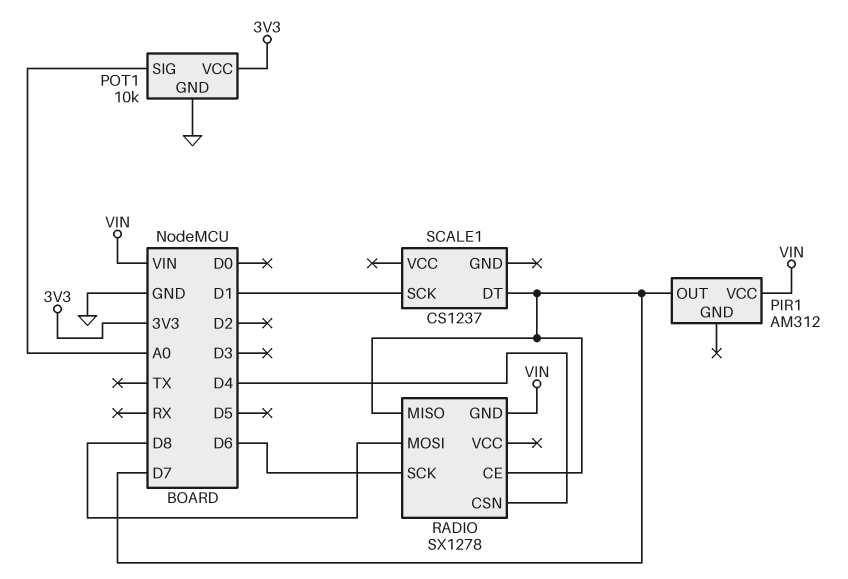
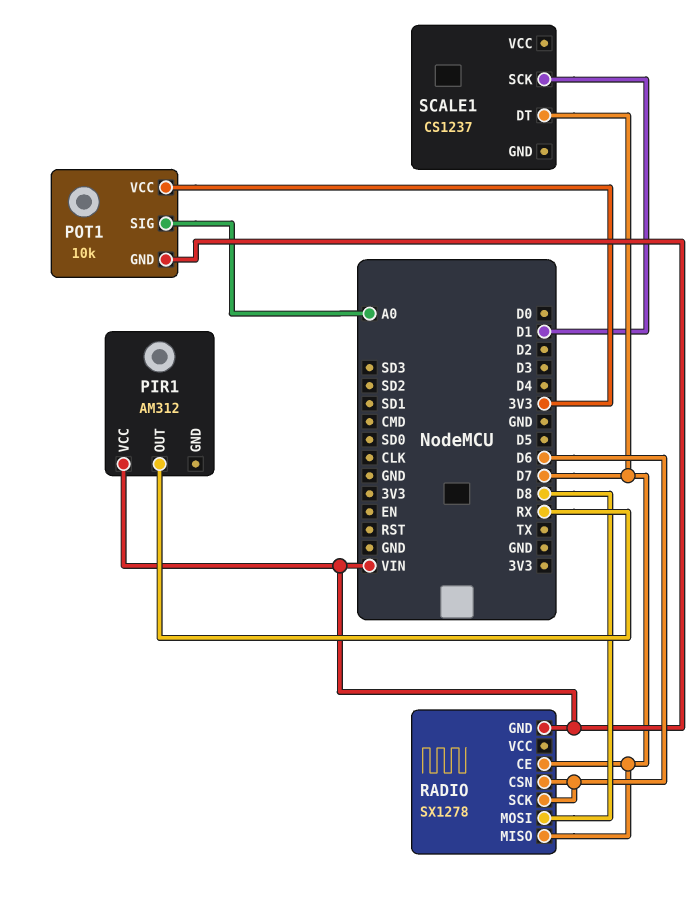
PIR1 pin OUT: D7 -> RX
POT1 pin GND: GND -> VIN
RADIO pin CSN: D4 -> D6

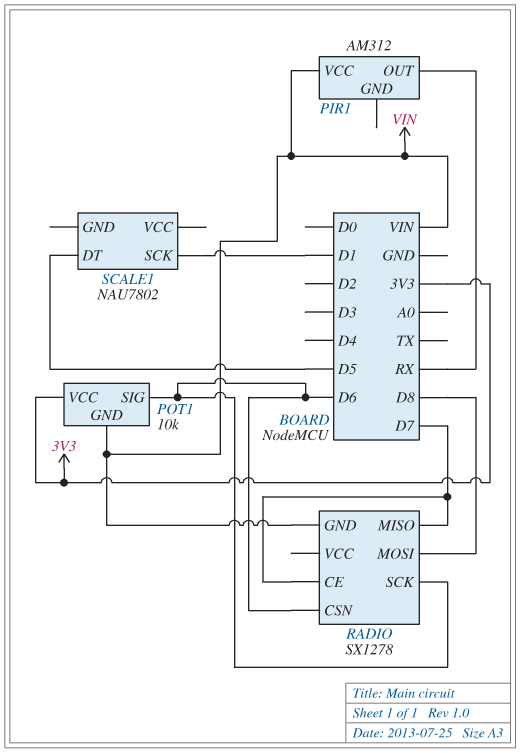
POT1 pin SIG: A0 -> D6
SCALE1: CS1237 -> NAU7802
SCALE1 pin DT: D7 -> D5

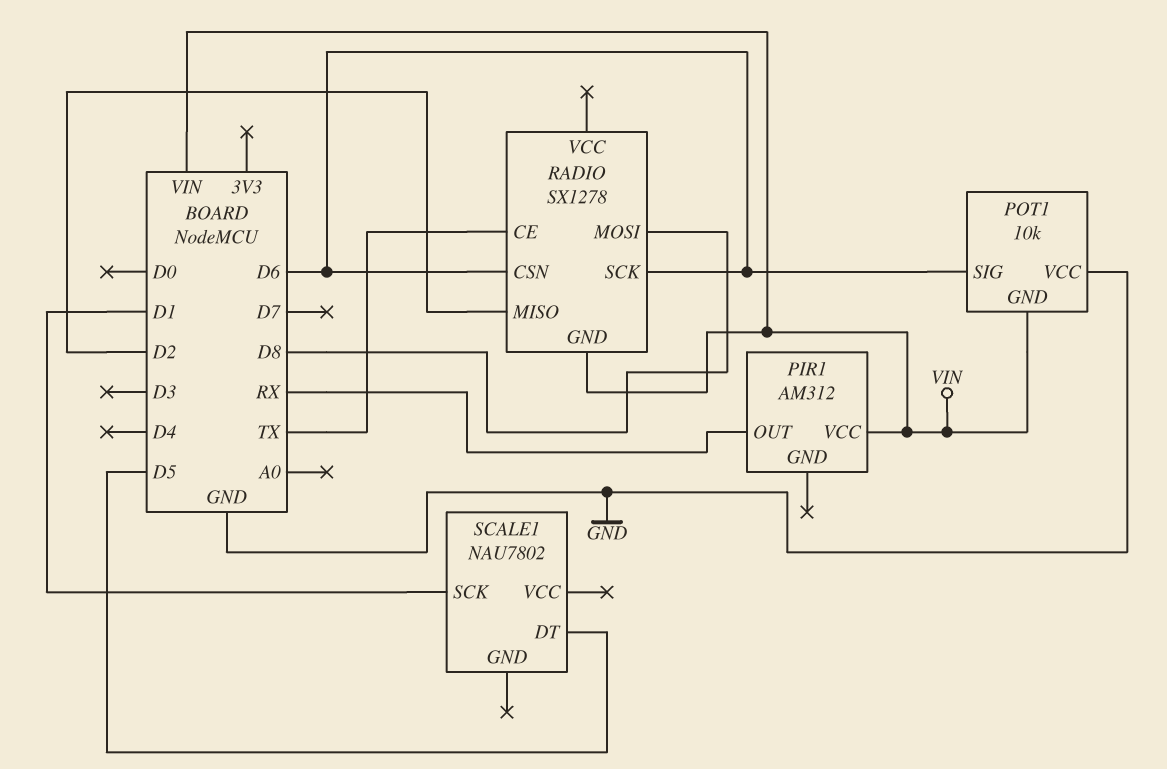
POT1 pin VCC: 3V3 -> GND
RADIO pin CE: D7 -> TX
RADIO pin MISO: D7 -> D2

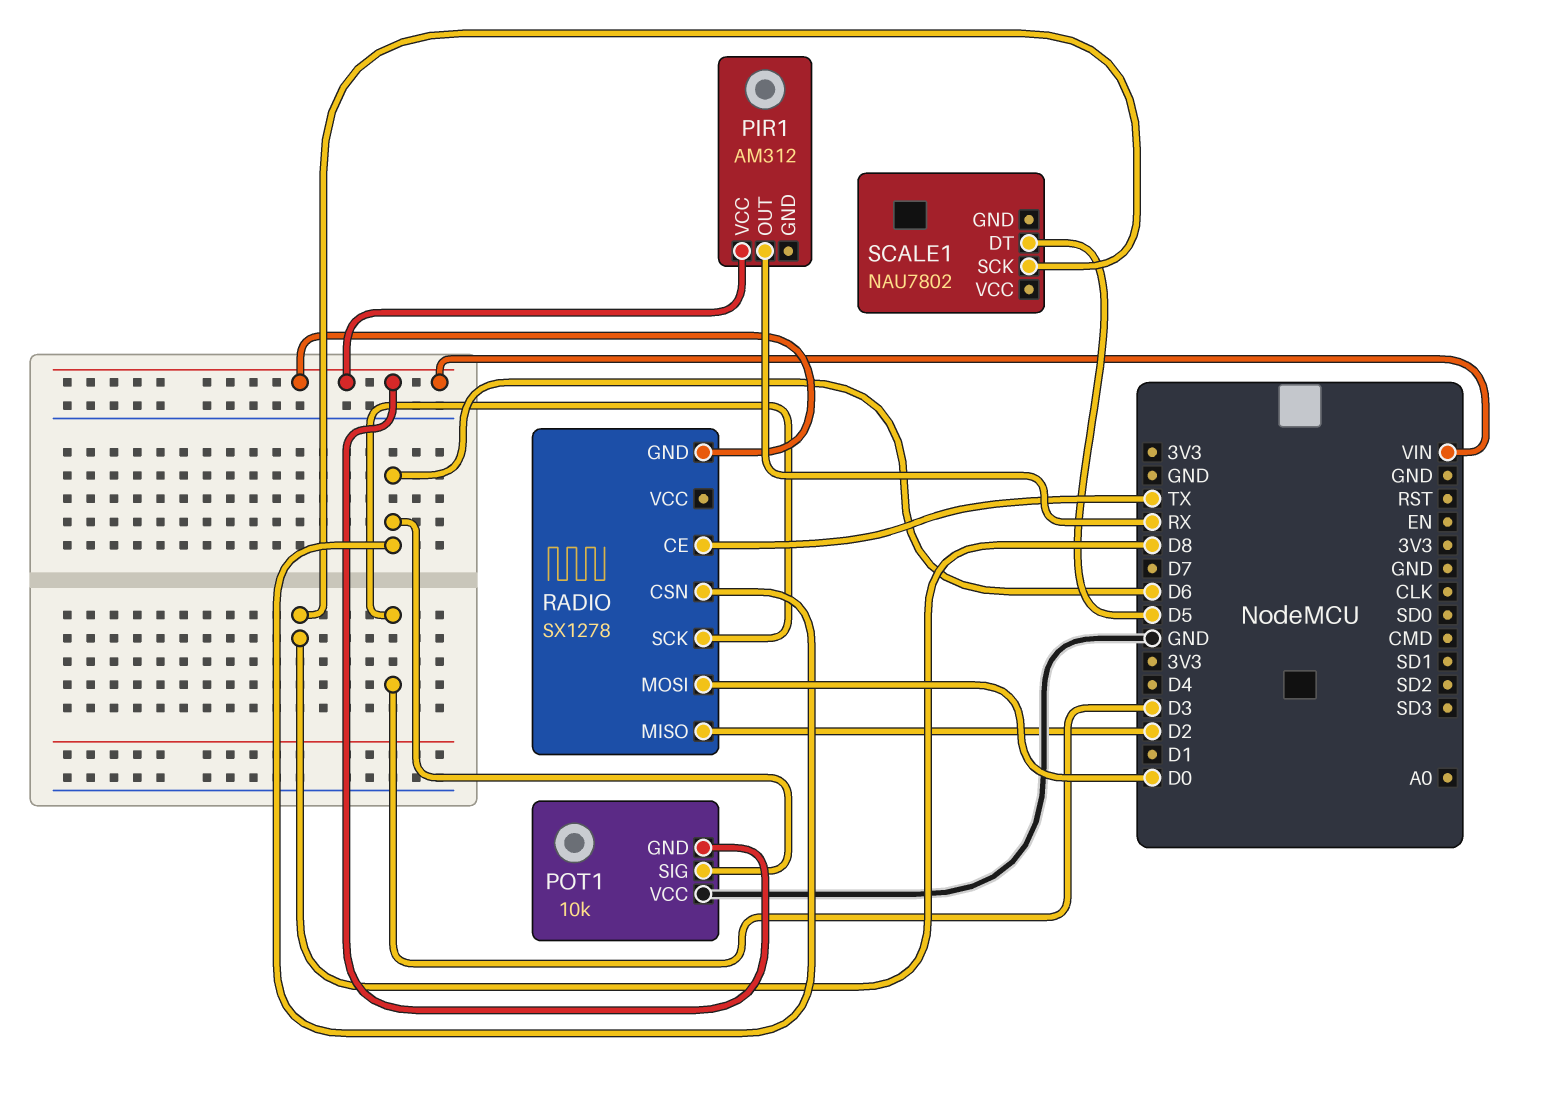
RADIO pin MOSI: D8 -> D0
RADIO pin SCK: D6 -> D3
SCALE1 pin SCK: D1 -> D8

